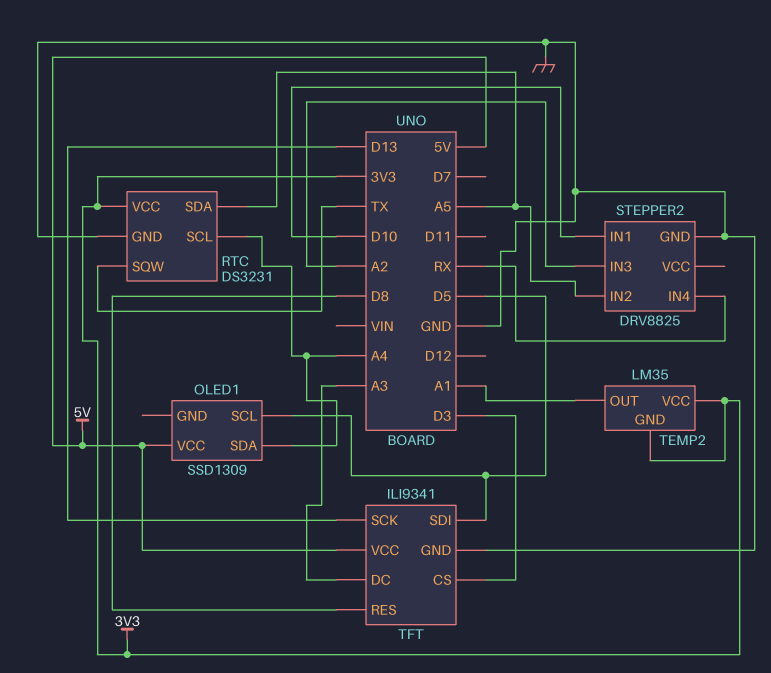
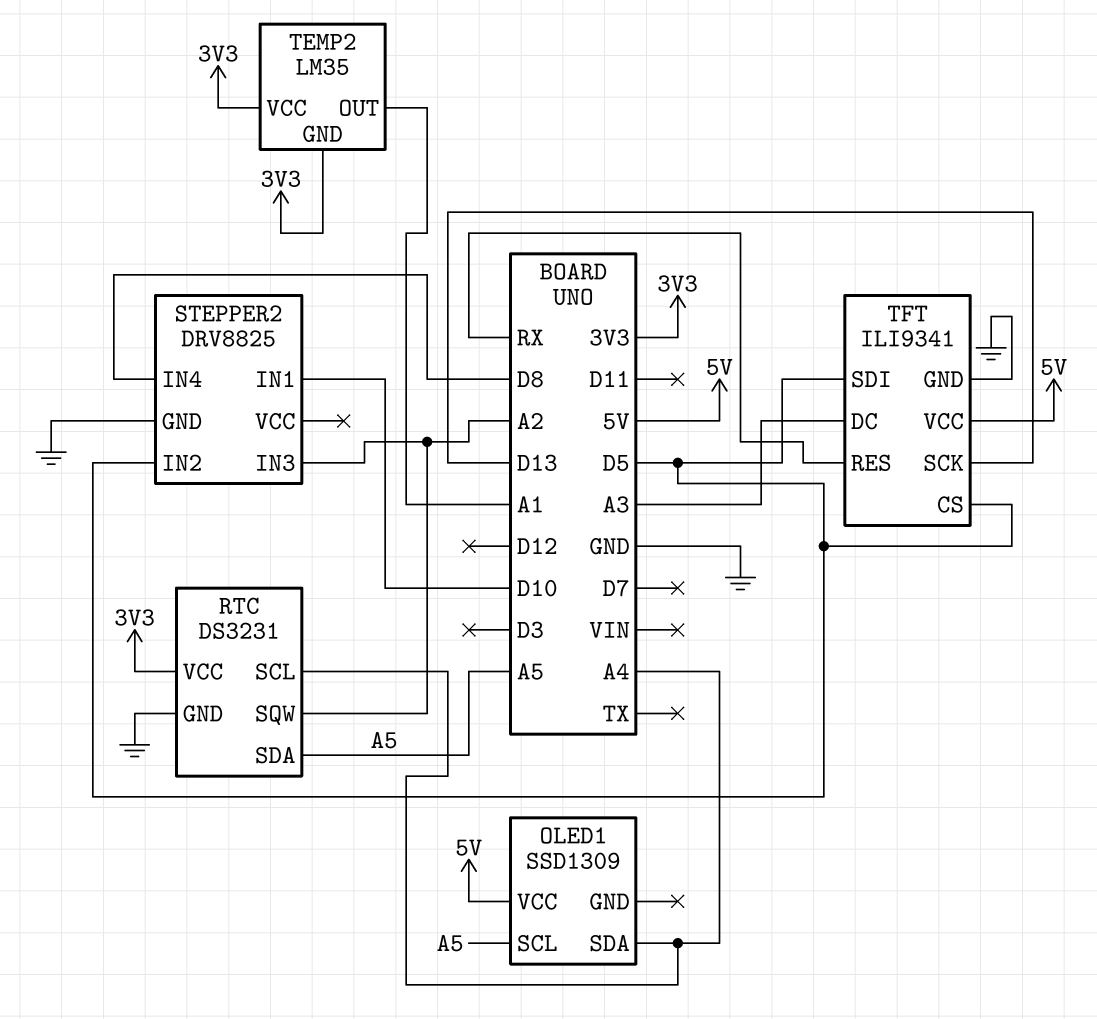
OLED1 pin SCL: D5 -> A5
RTC pin SQW: TX -> A2
STEPPER2 pin IN2: A5 -> D5
STEPPER2 pin IN4: RX -> D8
TFT pin CS: D3 -> D5
TFT pin RES: D8 -> RX

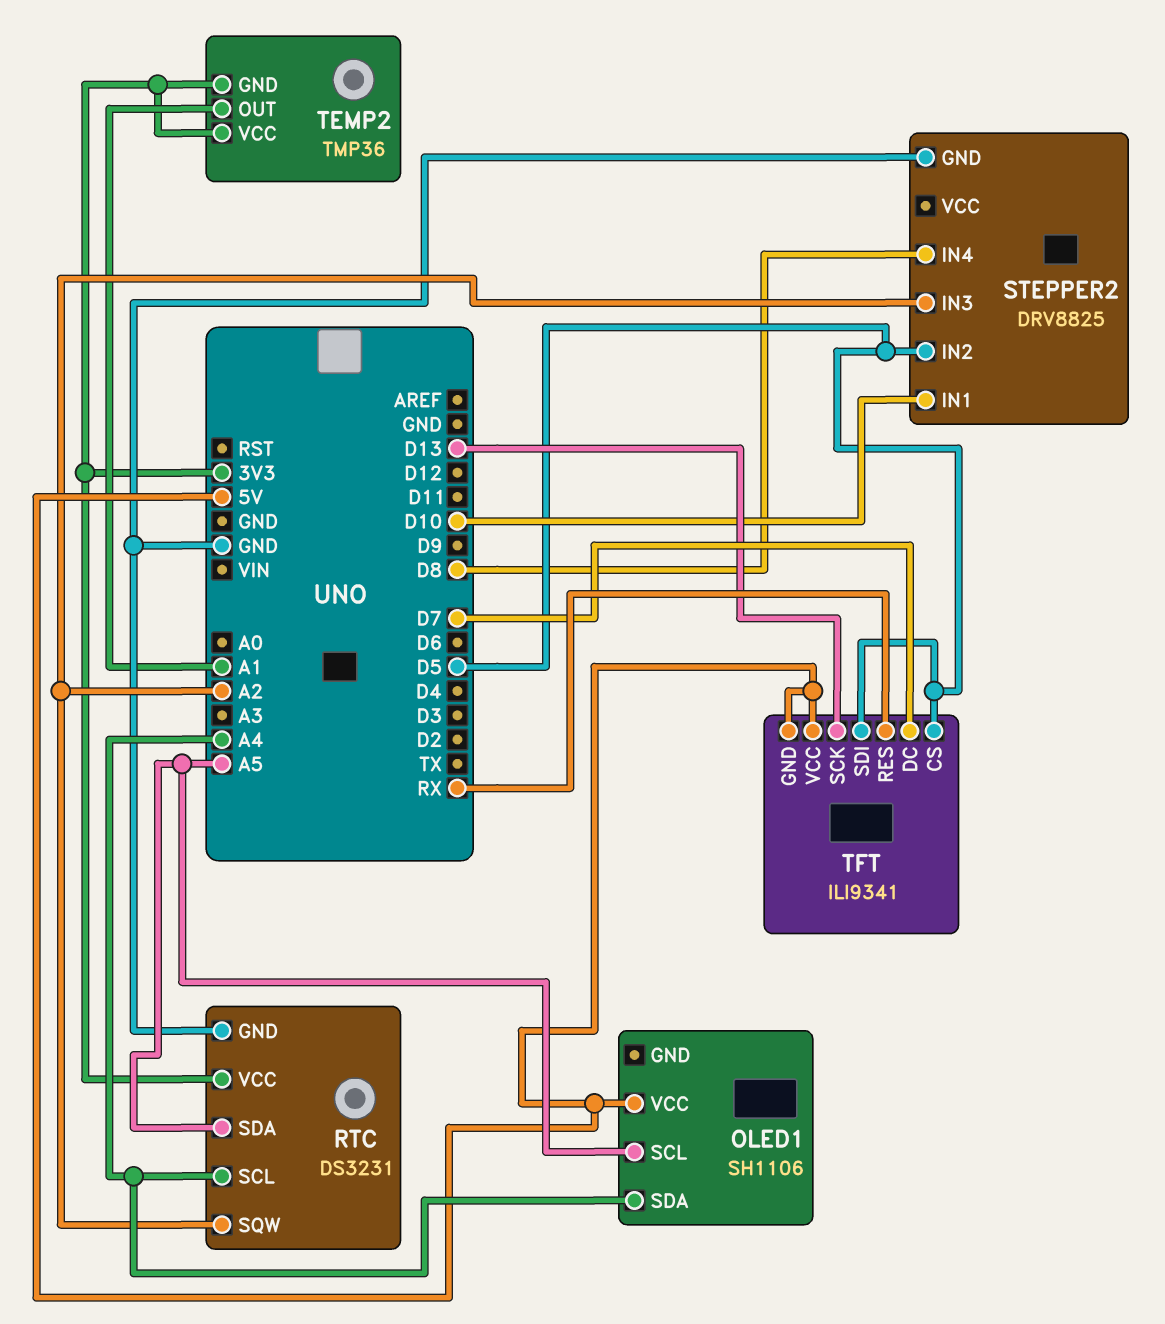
OLED1: SSD1309 -> SH1106
TEMP2: LM35 -> TMP36
TFT pin DC: A3 -> D7
TFT pin GND: GND -> 5V

